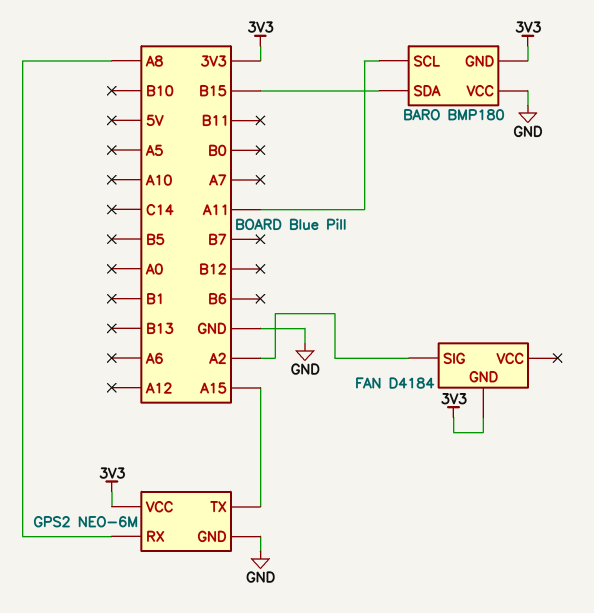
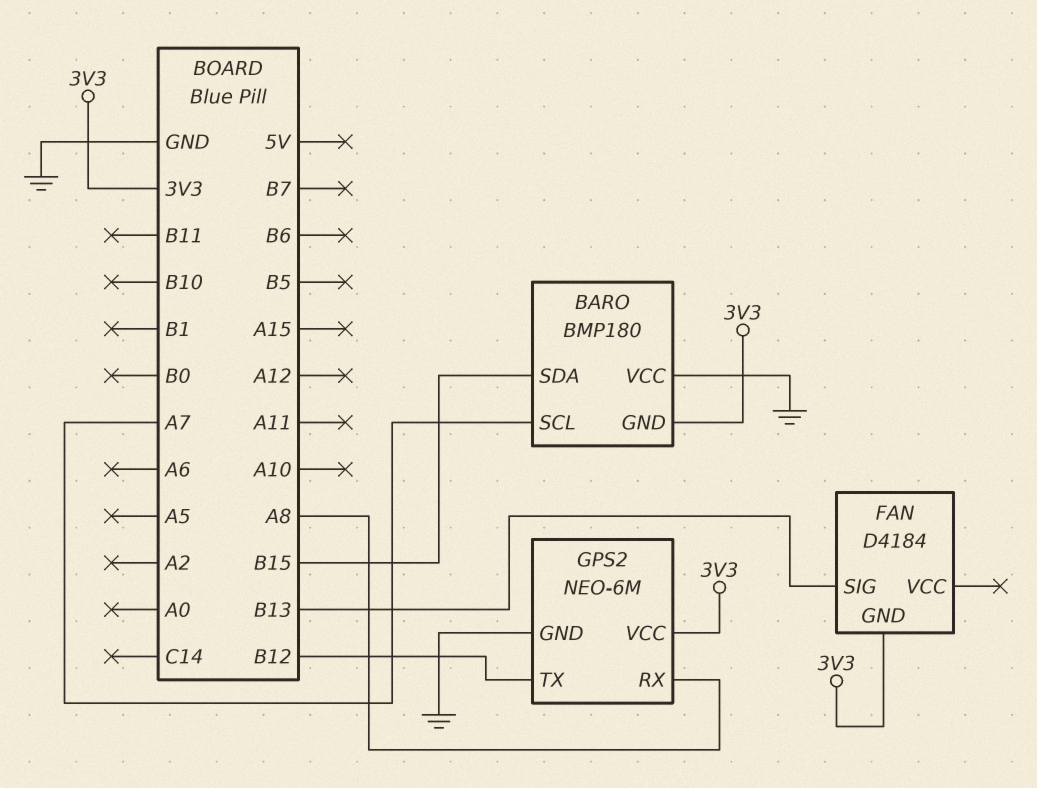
BARO pin SCL: A11 -> A7
FAN pin SIG: A2 -> B13
GPS2 pin TX: A15 -> B12

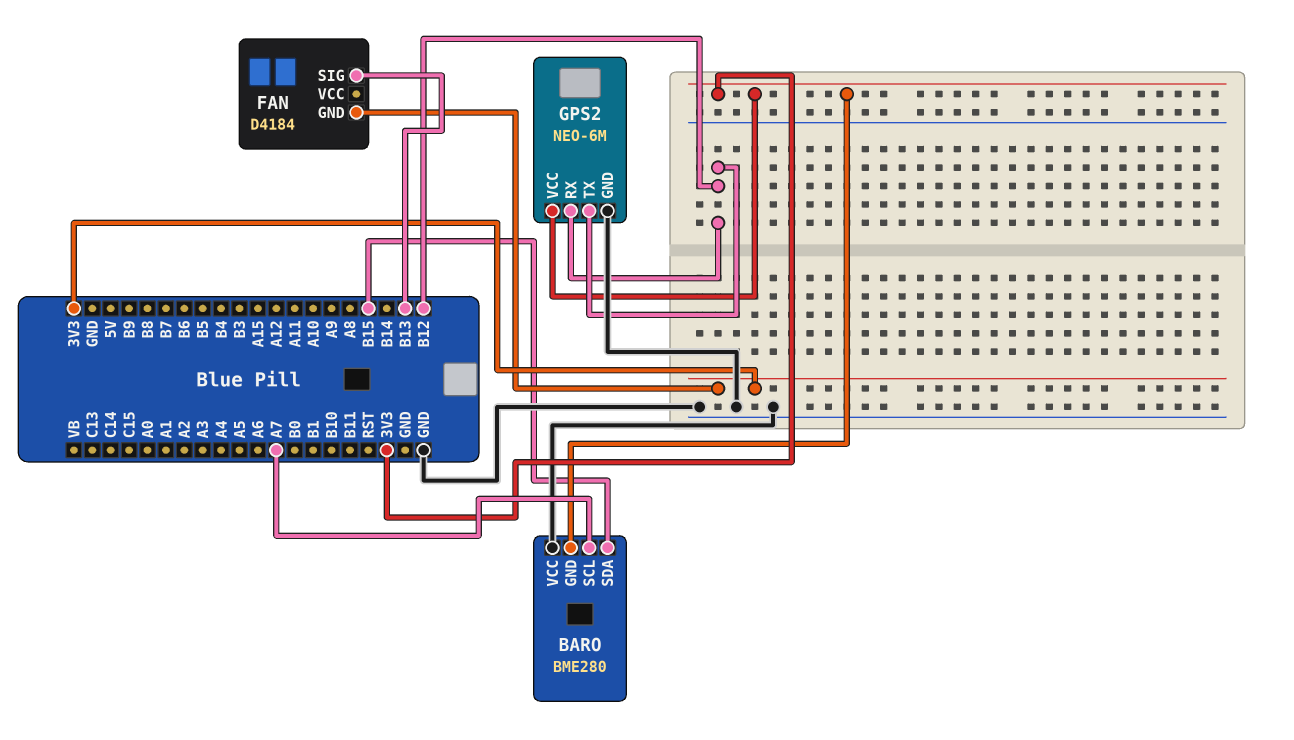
BARO: BMP180 -> BME280
GPS2 pin RX: A8 -> B12

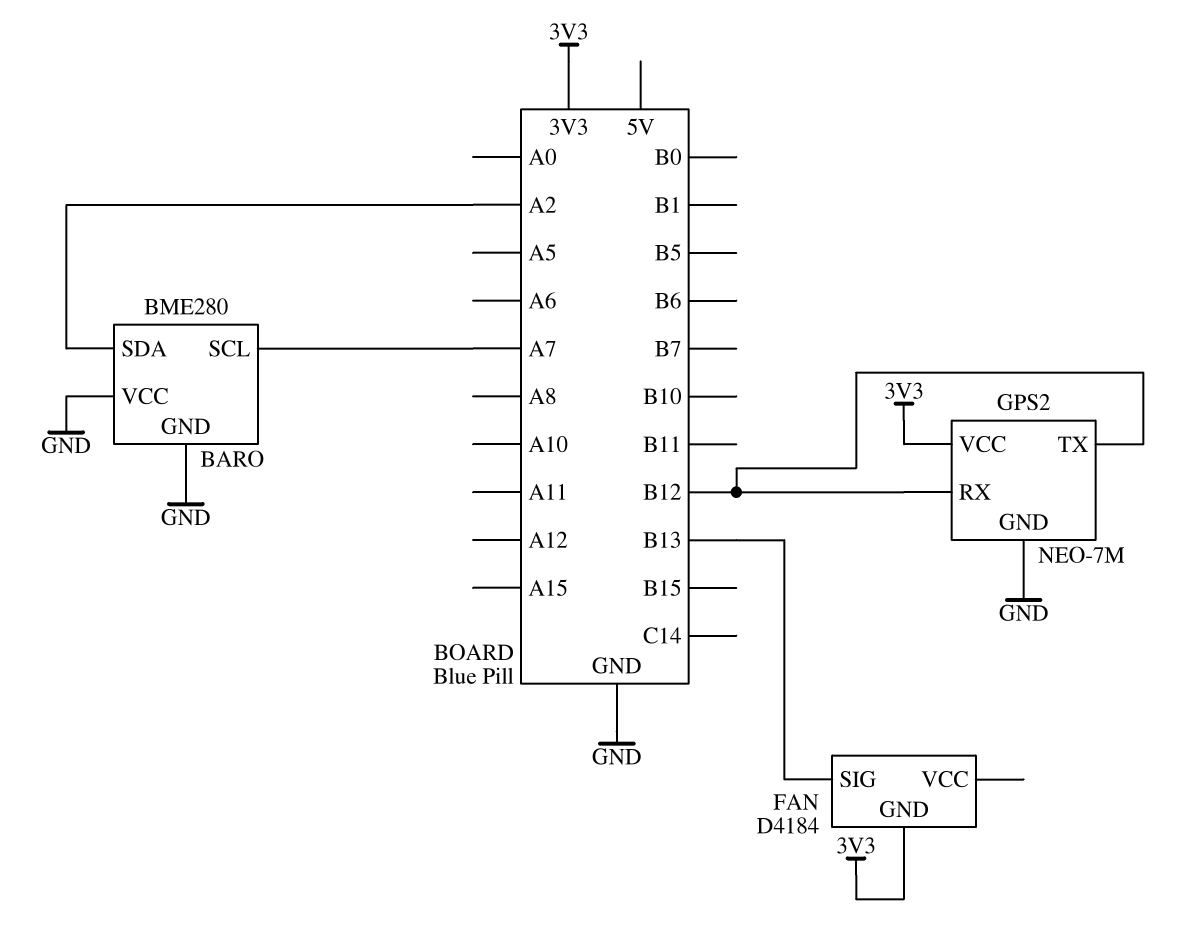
BARO pin GND: 3V3 -> GND
BARO pin SDA: B15 -> A2
GPS2: NEO-6M -> NEO-7M

